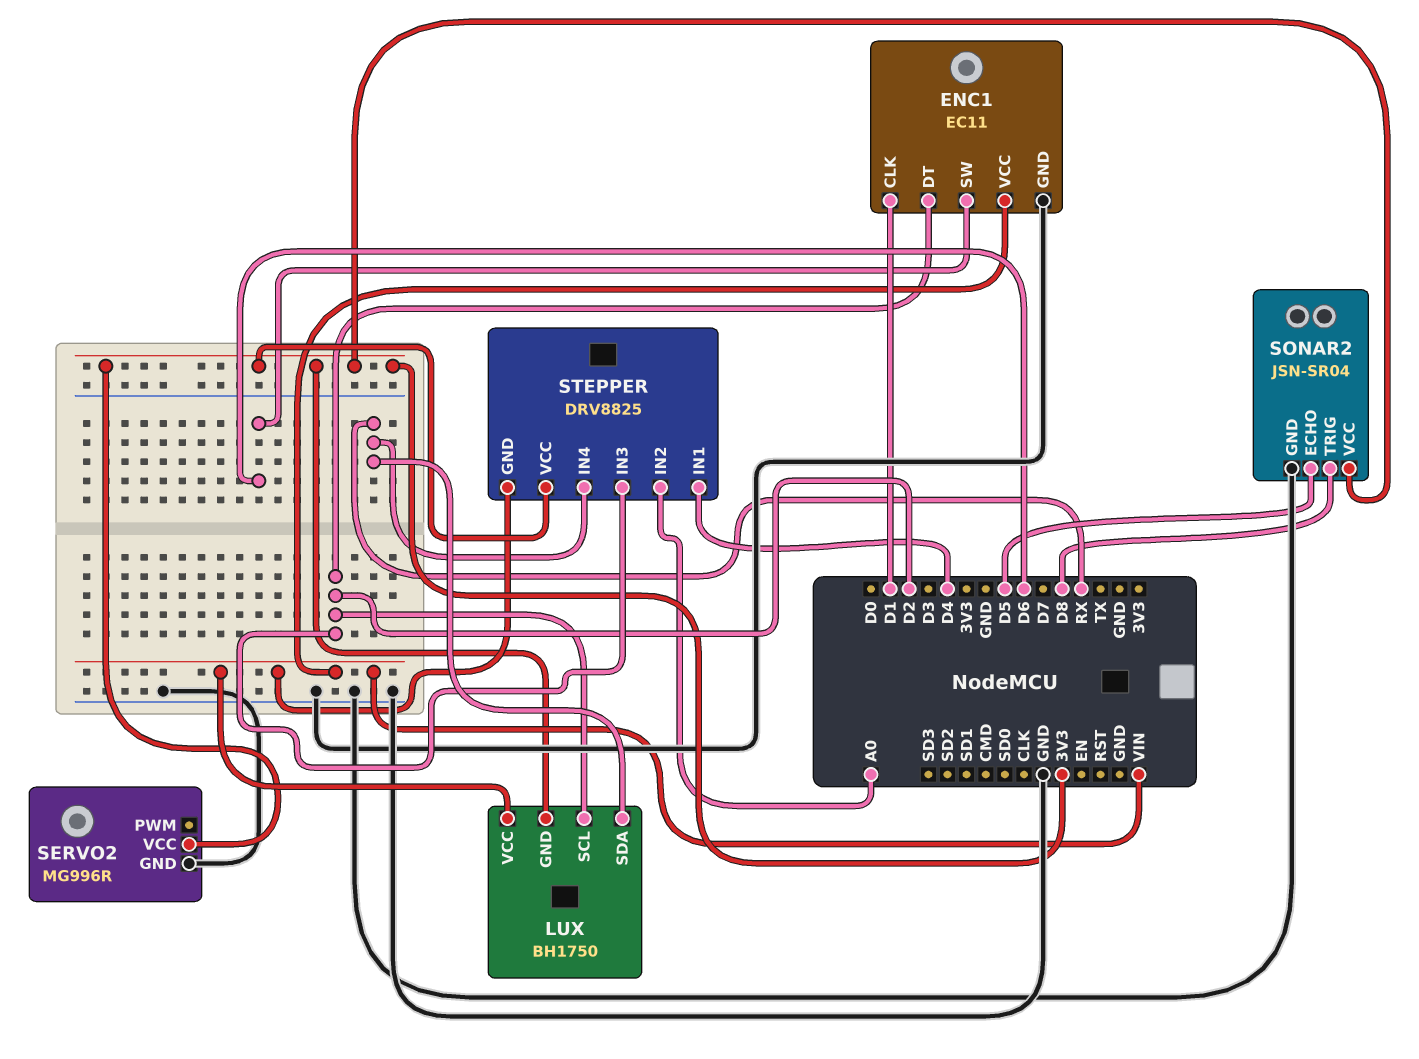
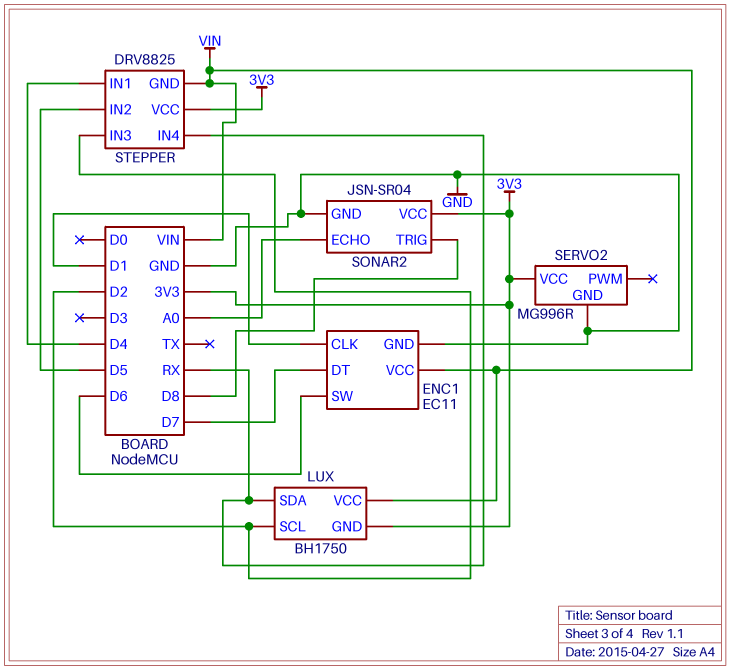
ENC1 pin DT: D2 -> D7
SONAR2 pin ECHO: D5 -> A0
STEPPER pin IN2: A0 -> D5

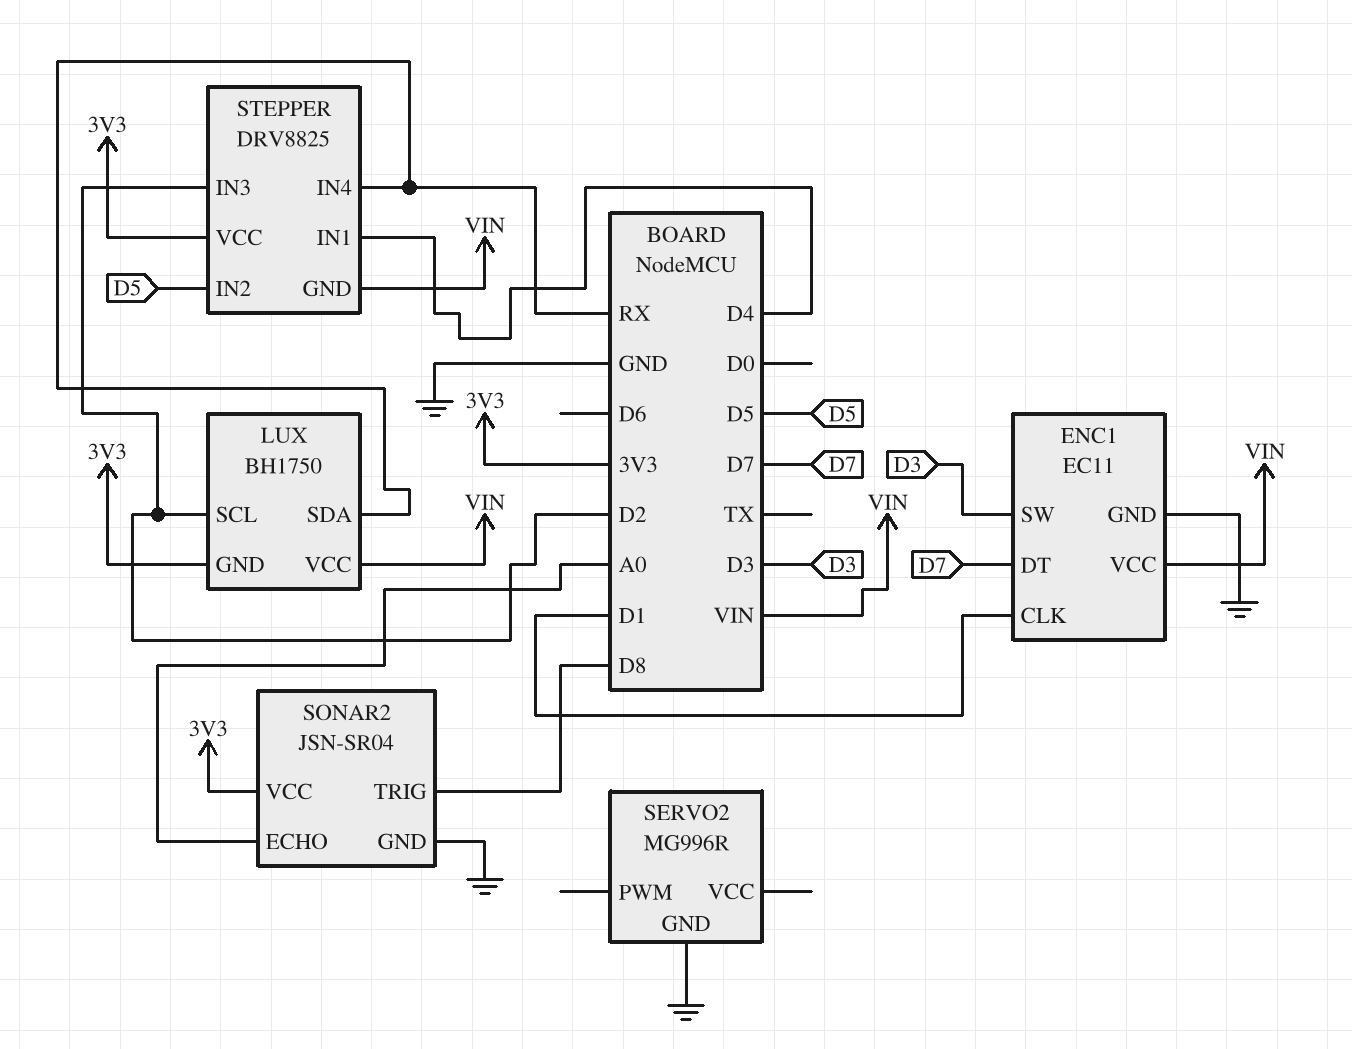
ENC1 pin SW: D6 -> D3
SERVO2 pin VCC: 3V3 -> none

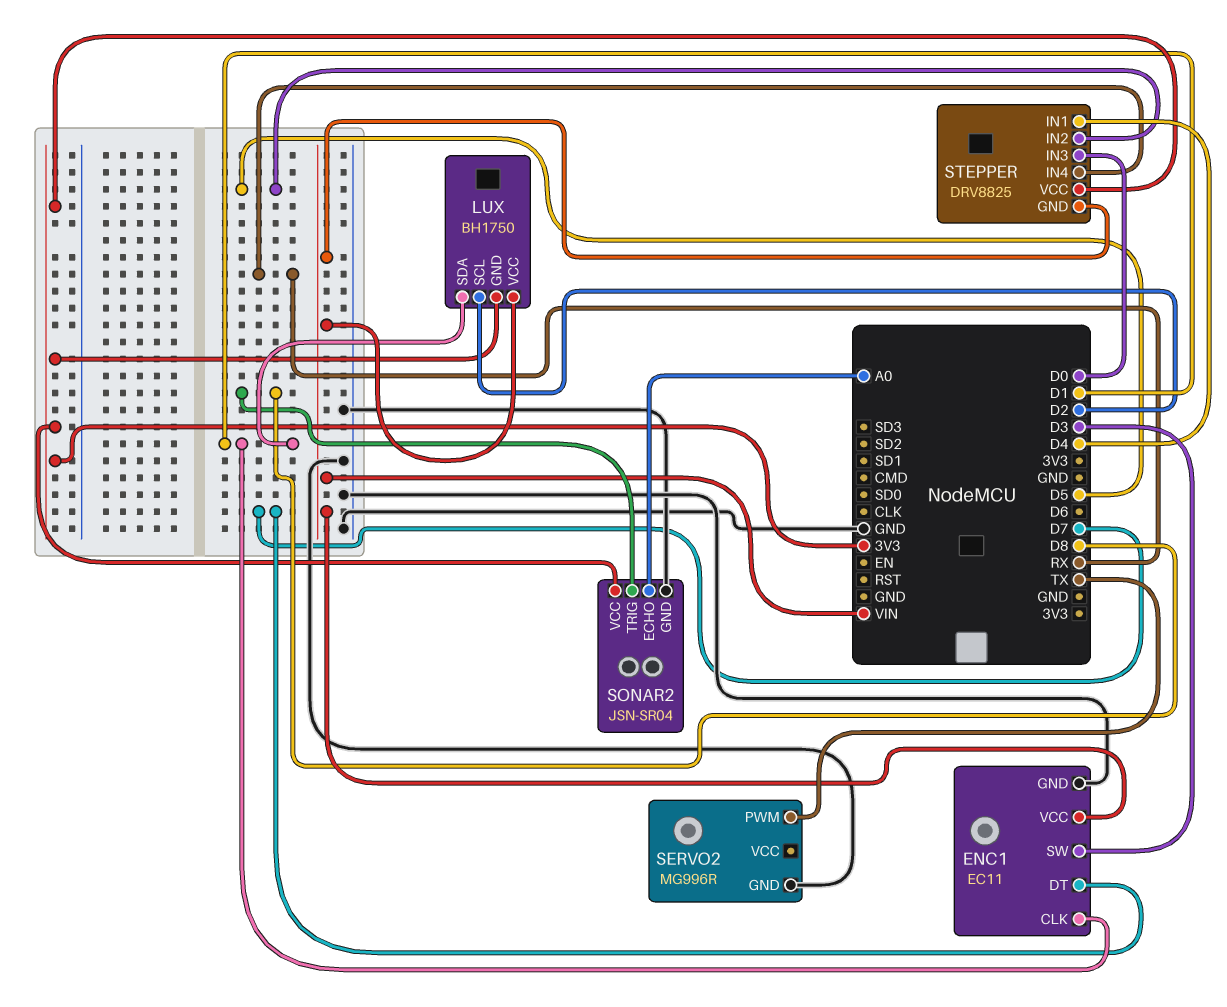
LUX pin SDA: RX -> D1
SERVO2 pin PWM: none -> TX
STEPPER pin IN3: D2 -> D0

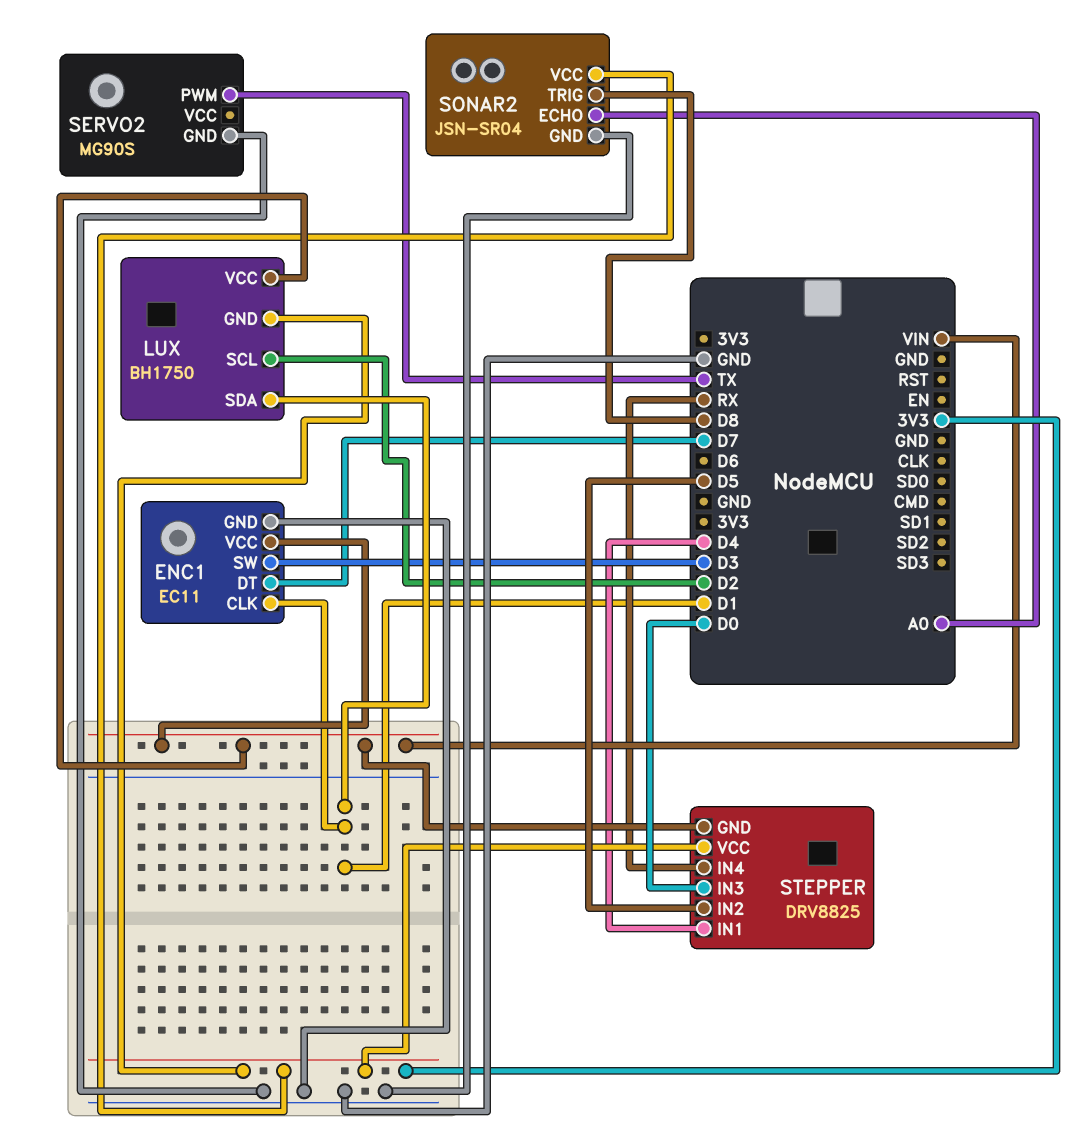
SERVO2: MG996R -> MG90S

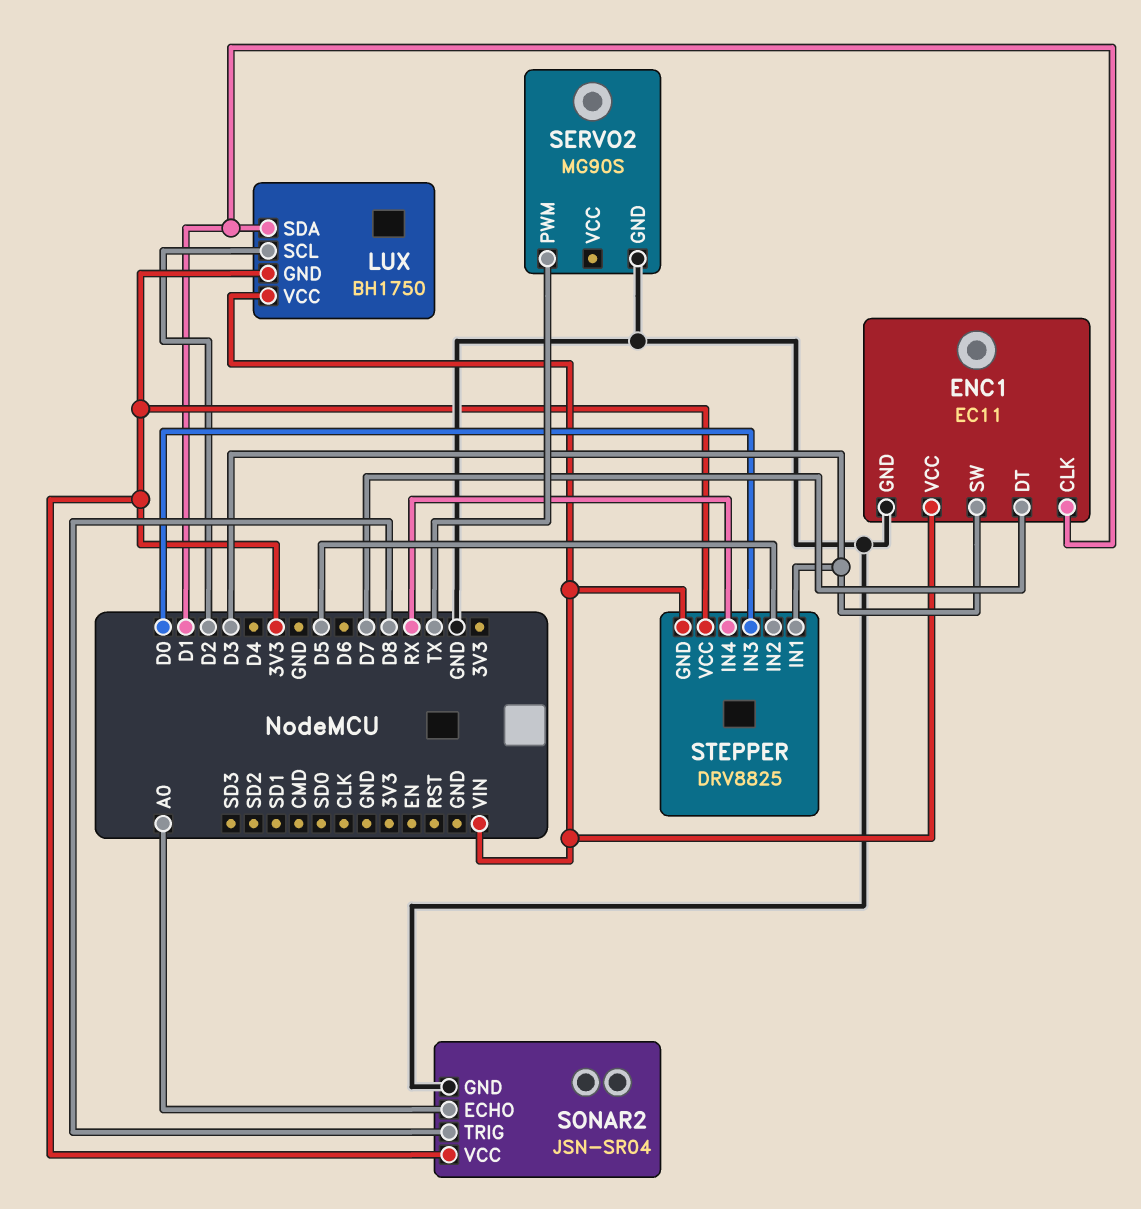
STEPPER pin IN1: D4 -> D3

